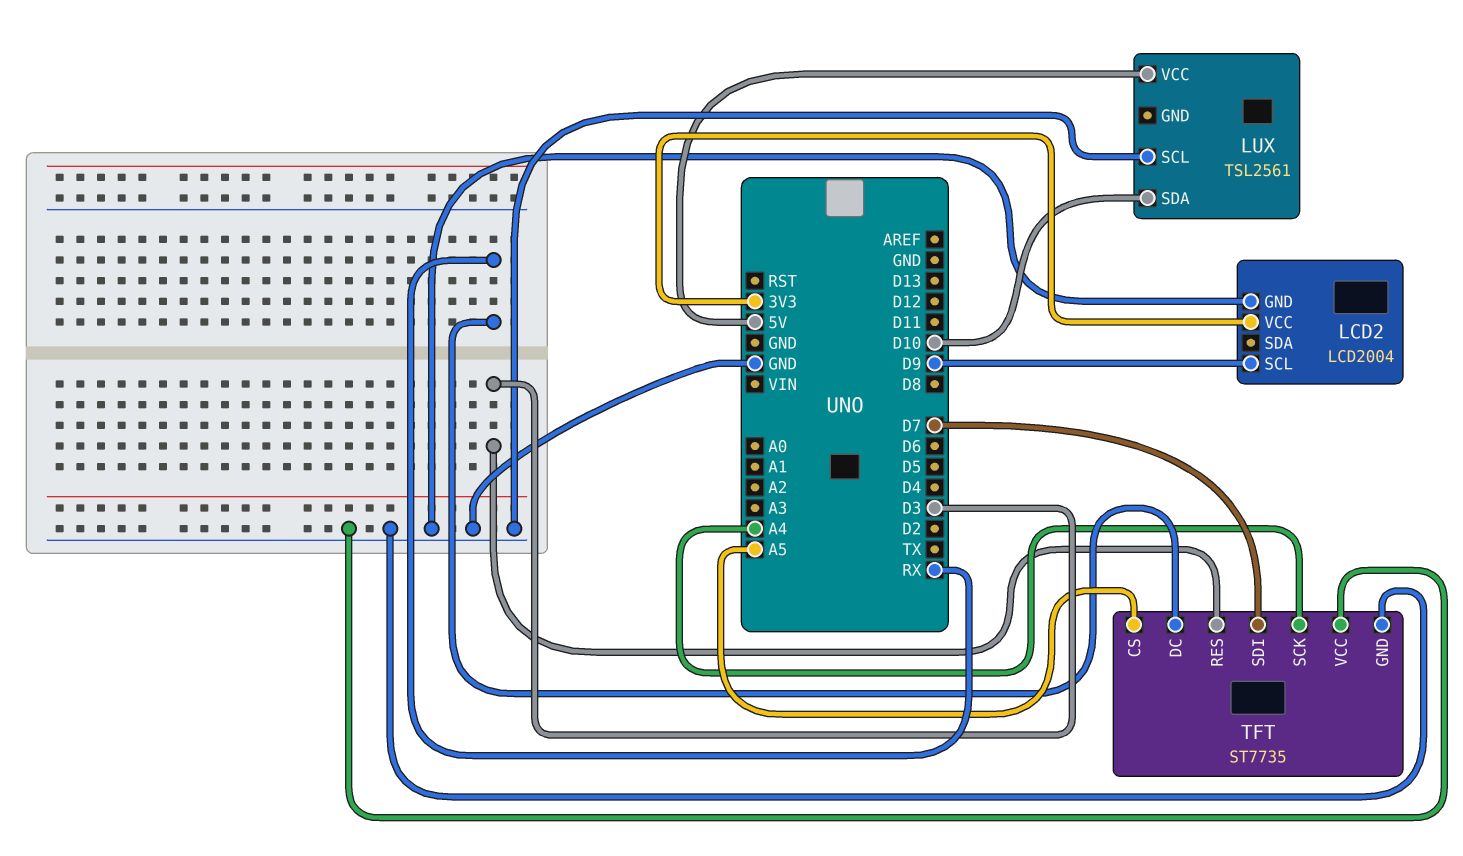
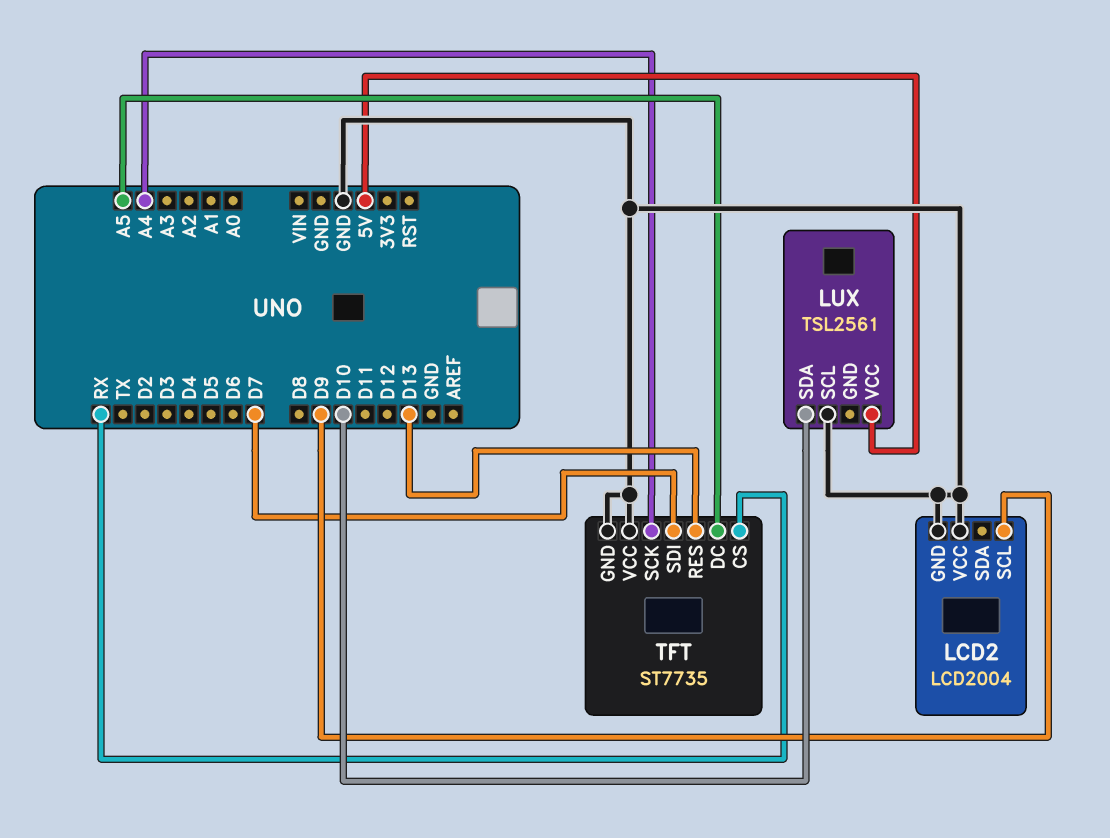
LCD2 pin VCC: 3V3 -> GND
TFT pin CS: A5 -> RX
TFT pin DC: RX -> A5
TFT pin RES: D3 -> D13

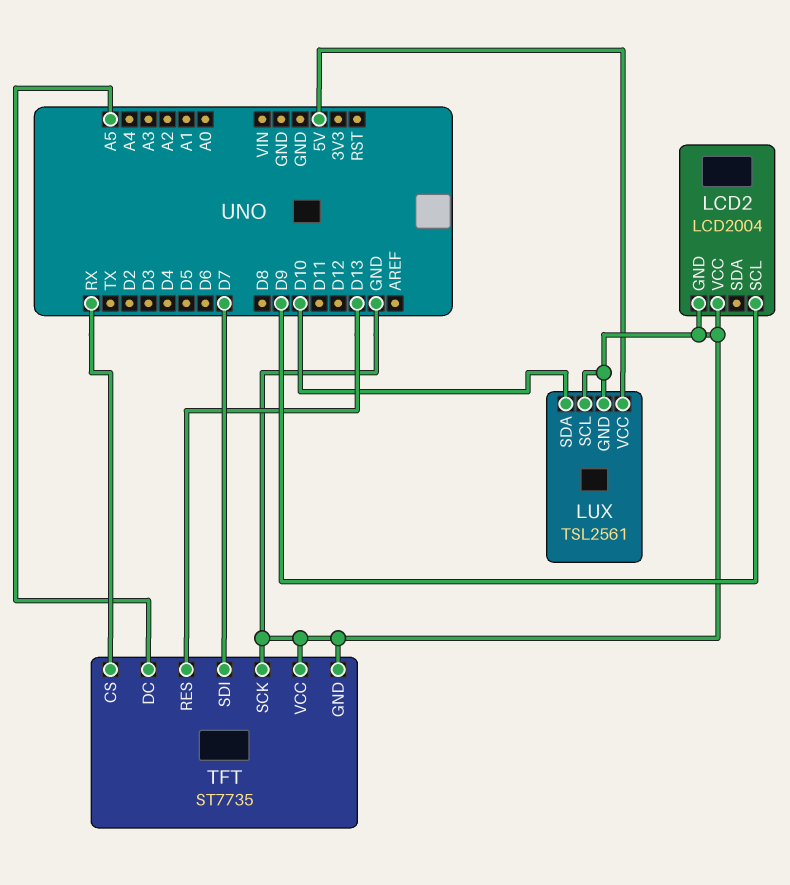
LUX pin GND: none -> GND
TFT pin SCK: A4 -> GND

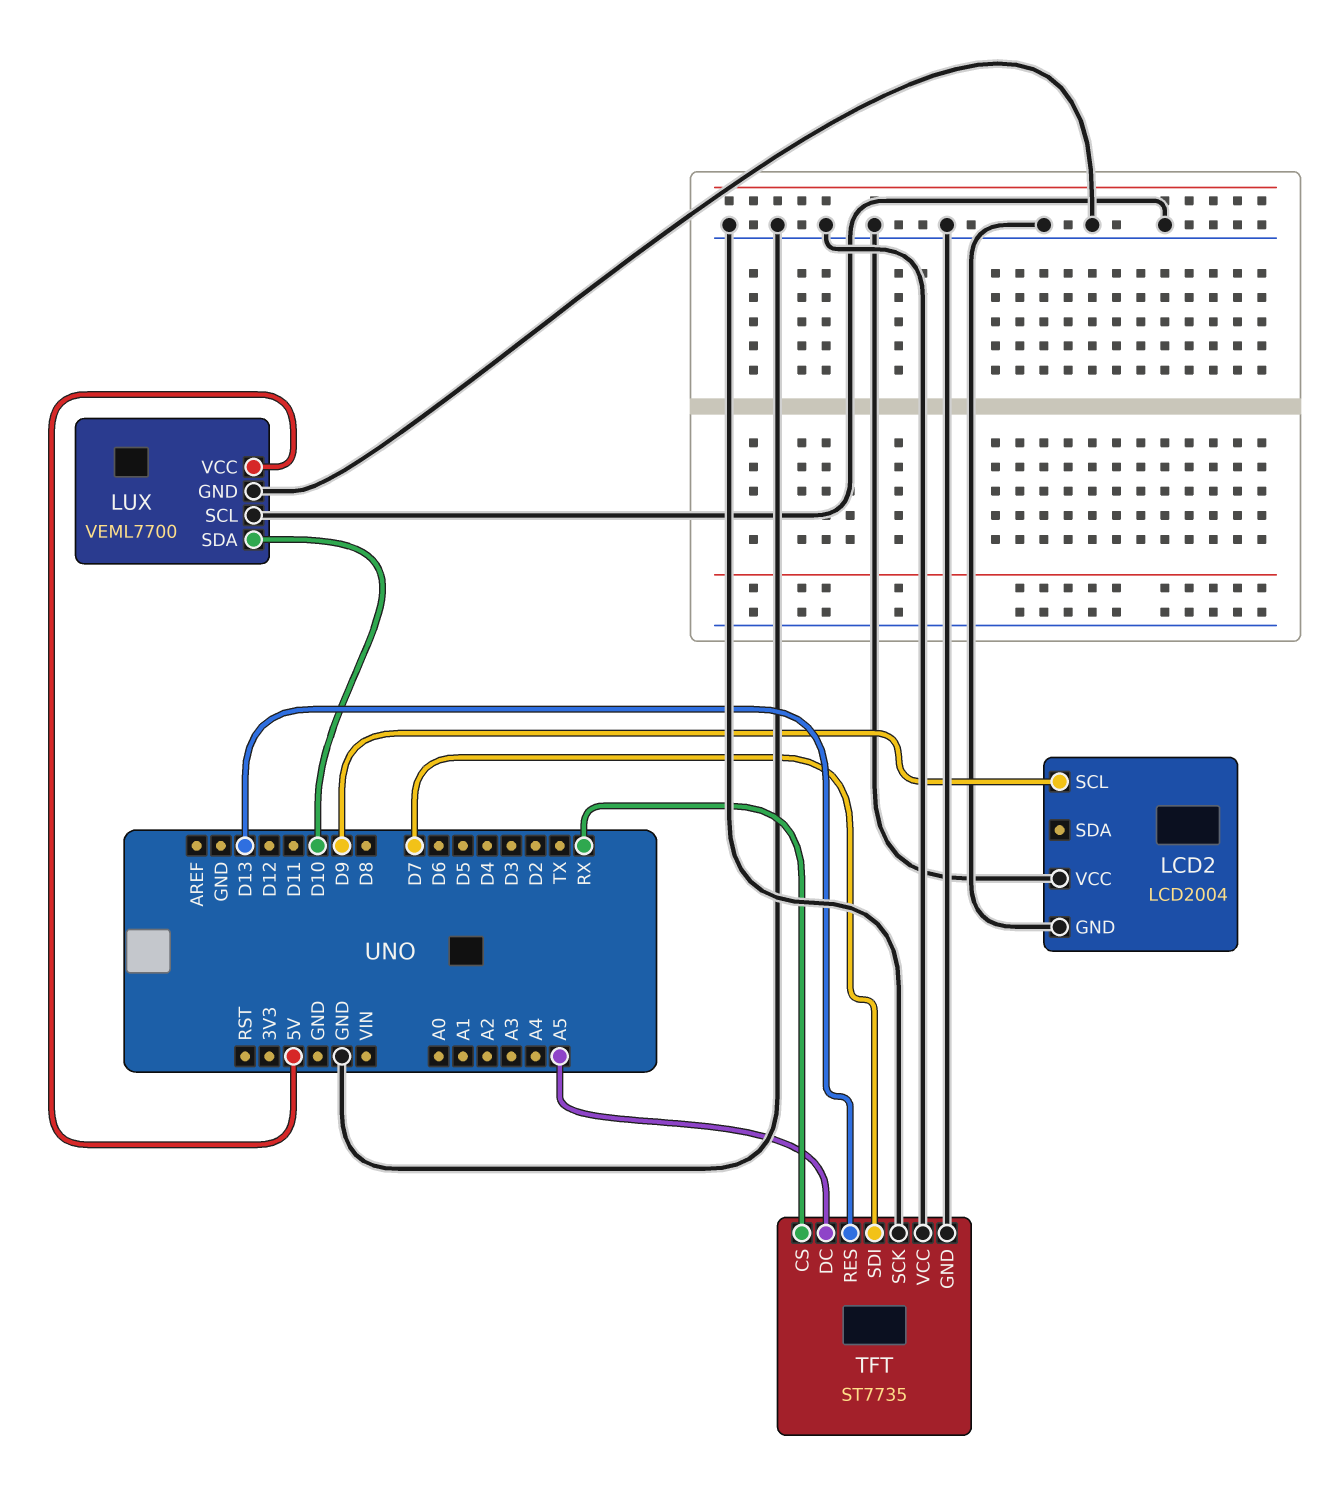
LUX: TSL2561 -> VEML7700

